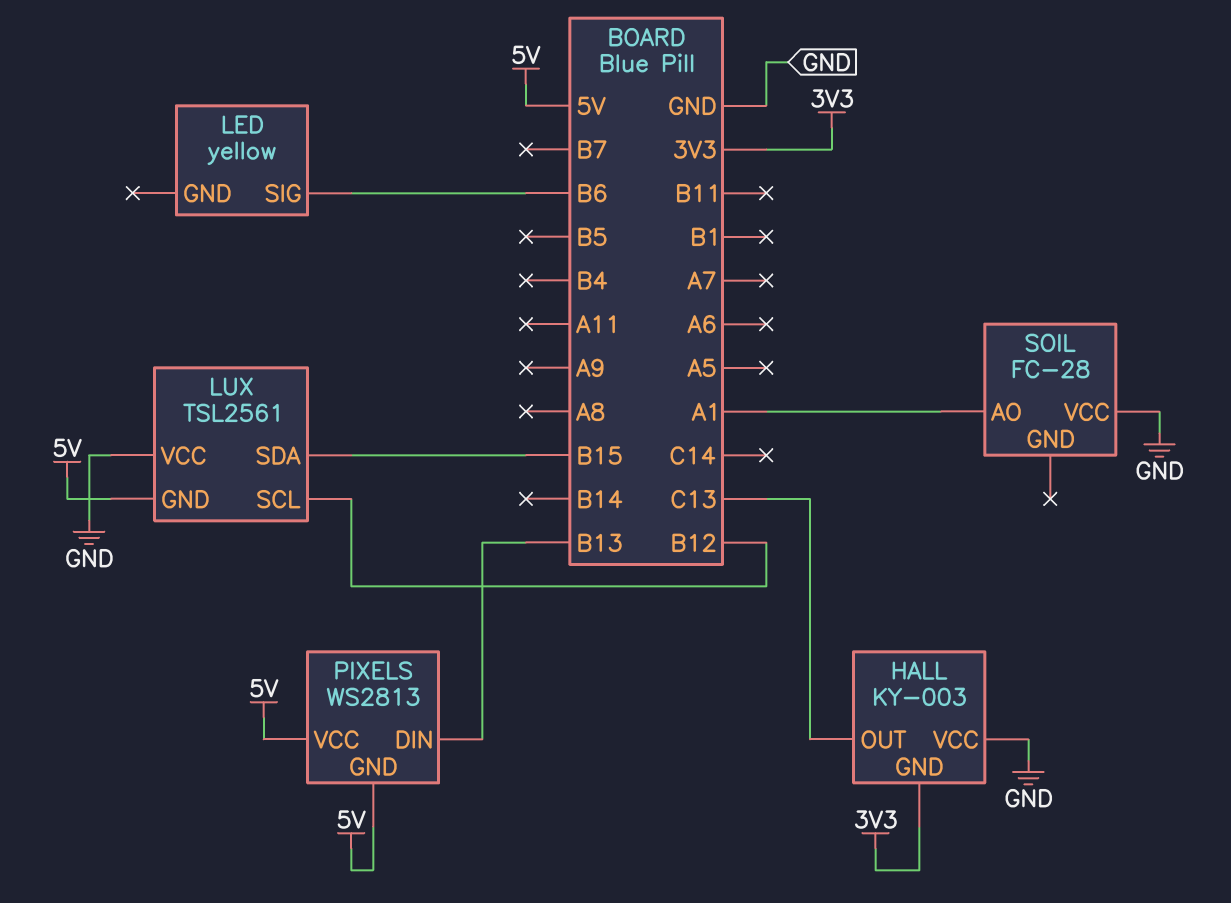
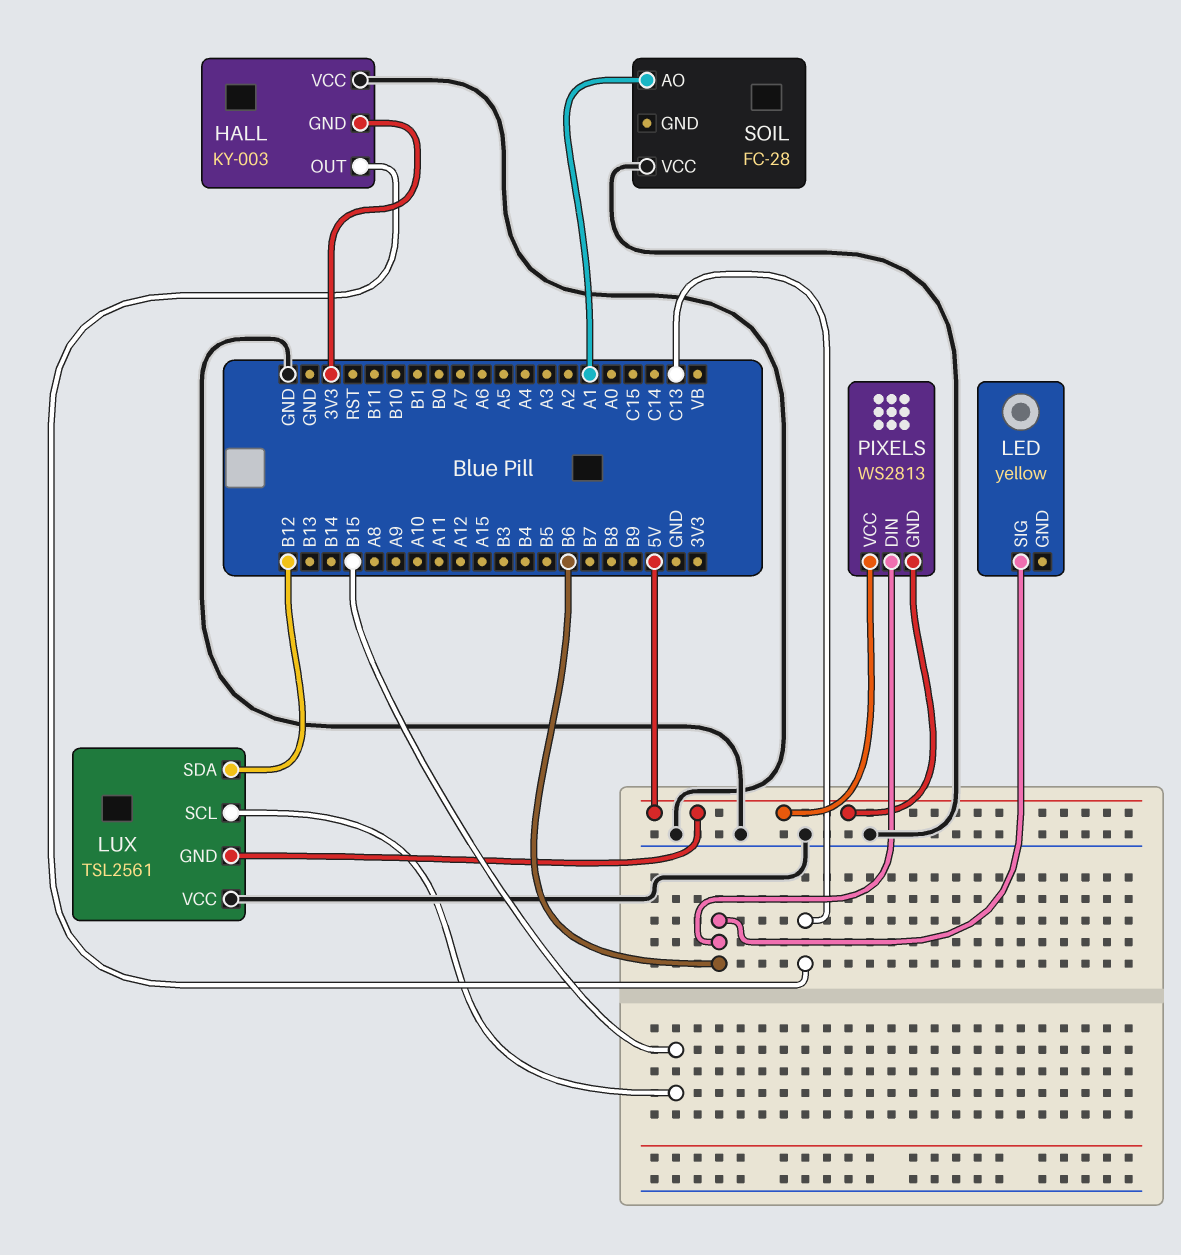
LUX pin SCL: B12 -> B15
LUX pin SDA: B15 -> B12
PIXELS pin DIN: B13 -> B6

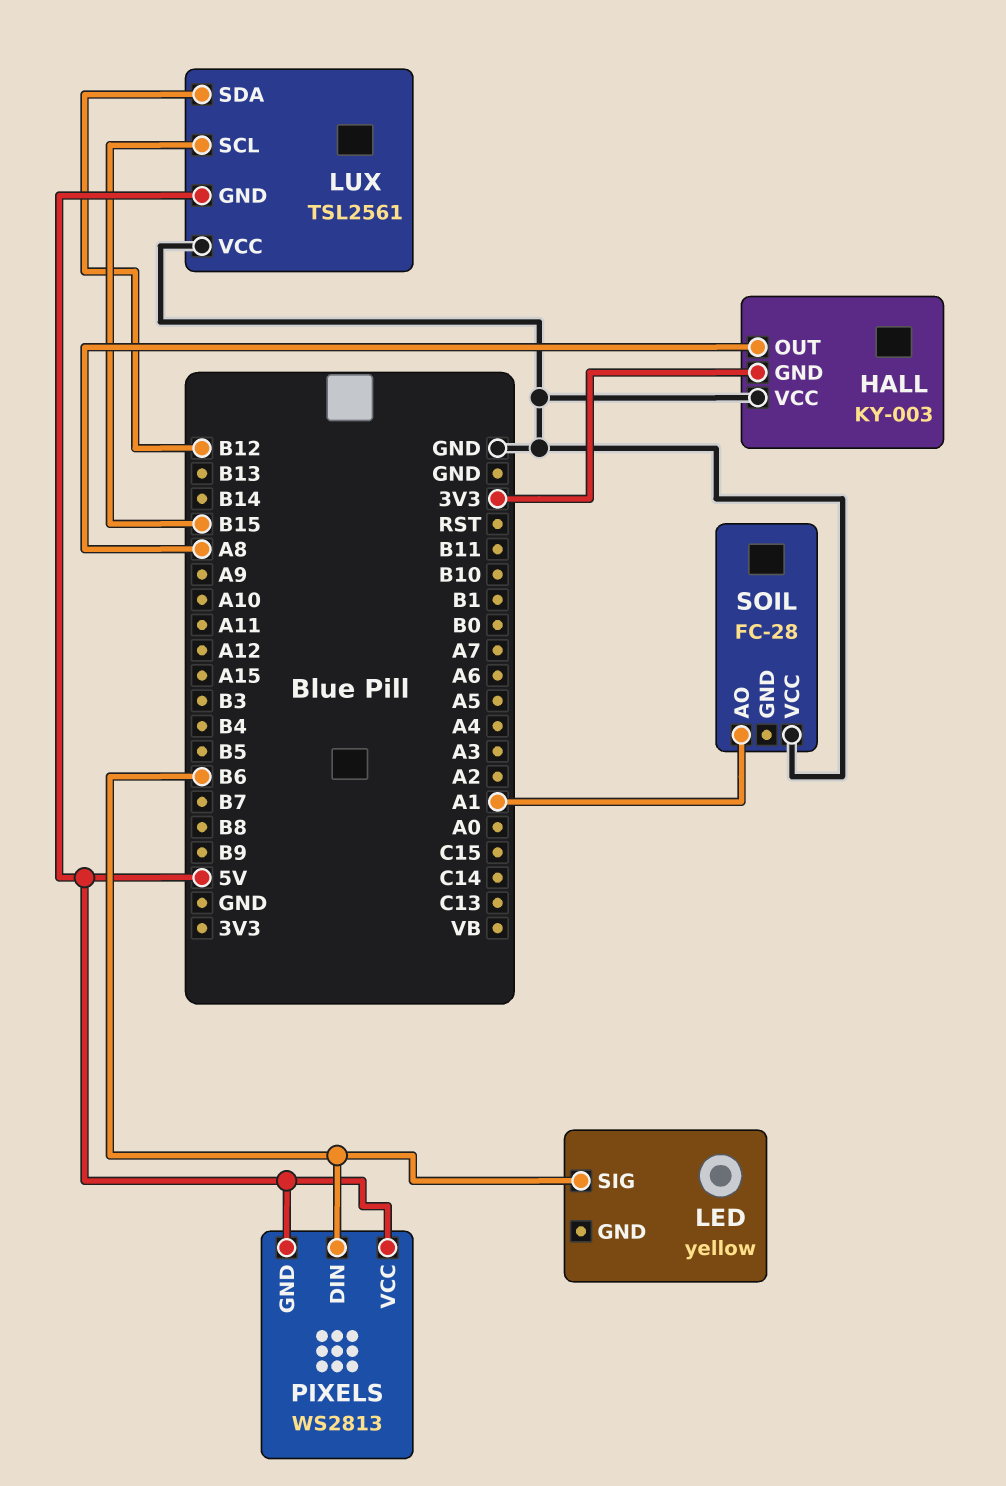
HALL pin OUT: C13 -> A8

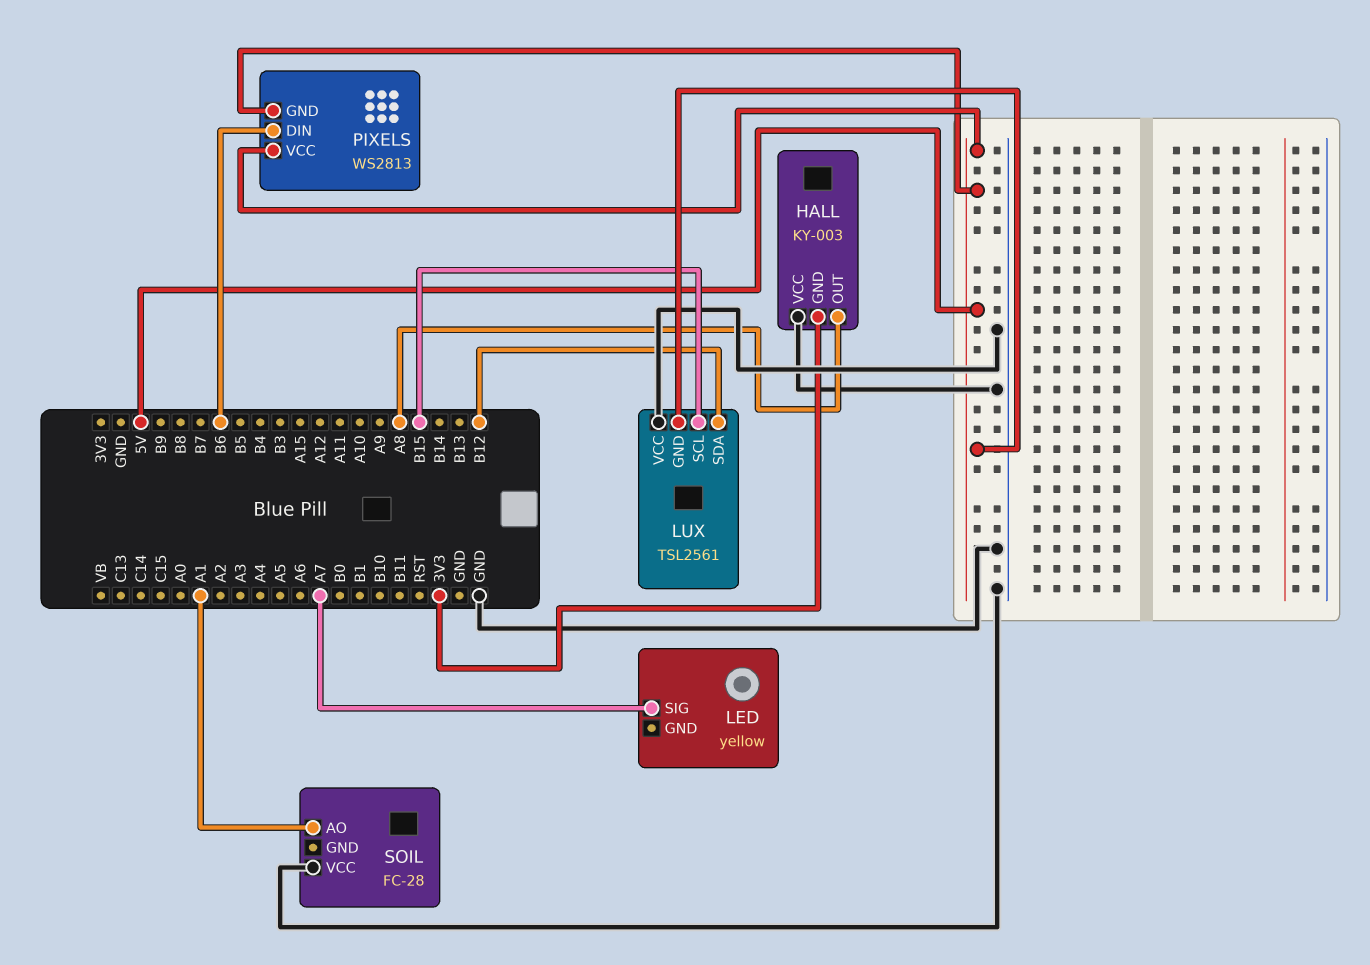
LED pin SIG: B6 -> A7

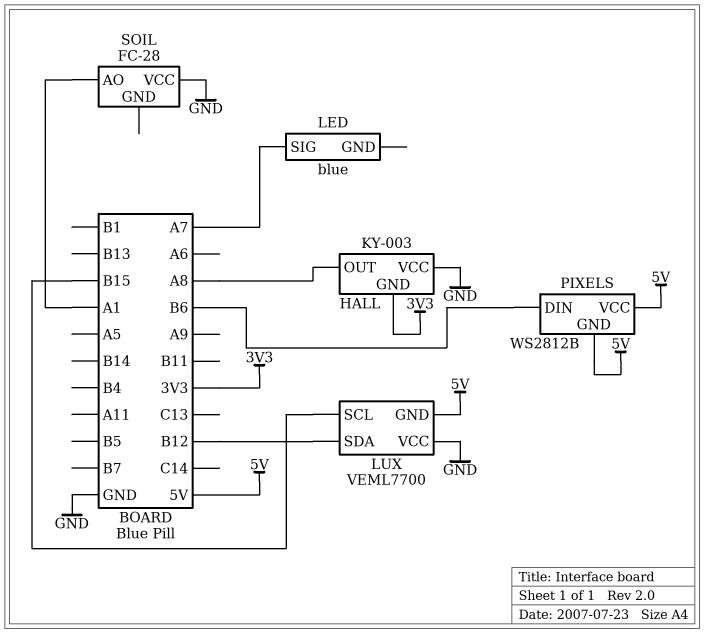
LED: yellow -> blue
LUX: TSL2561 -> VEML7700
PIXELS: WS2813 -> WS2812B

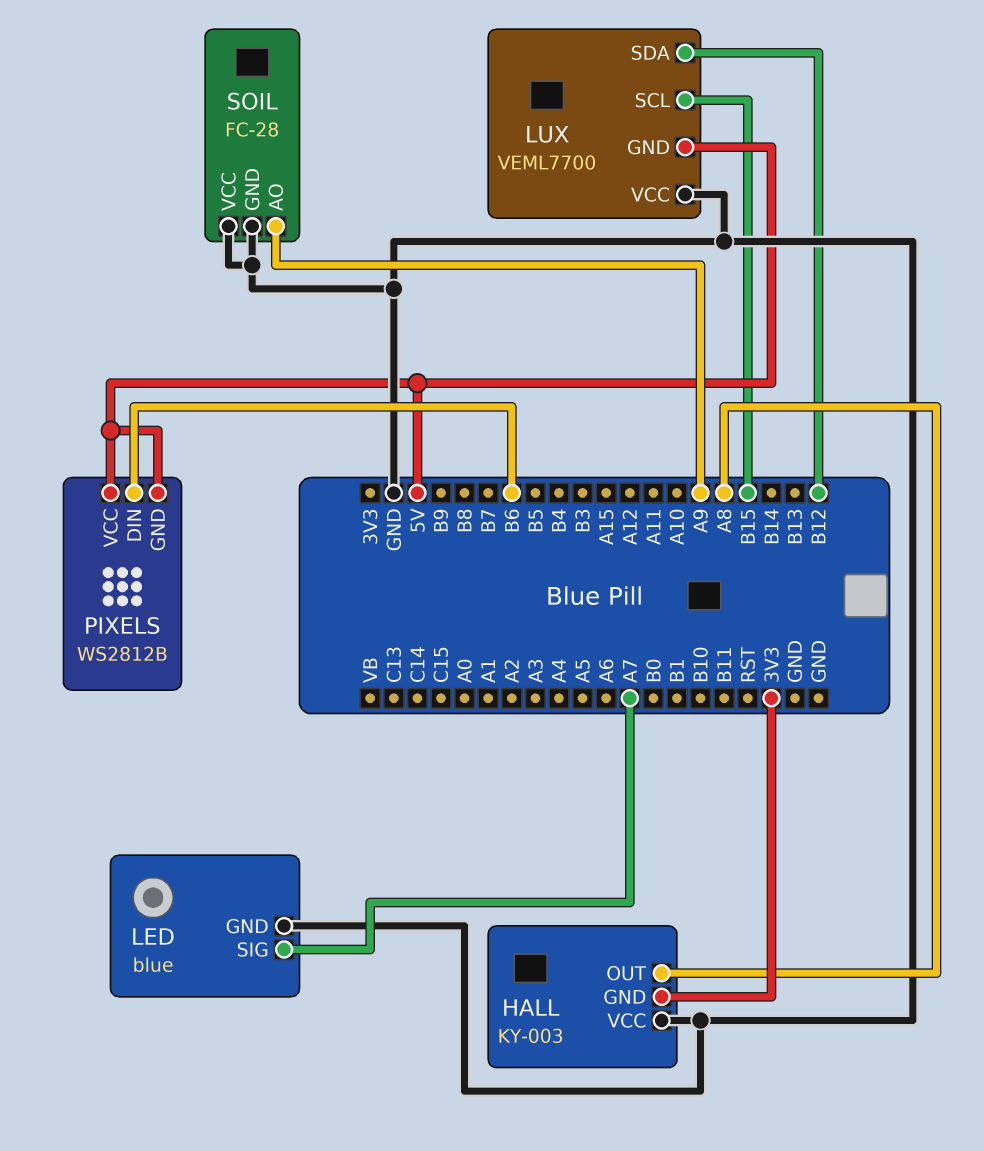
LED pin GND: none -> GND
SOIL pin AO: A1 -> A9
SOIL pin GND: none -> GND

